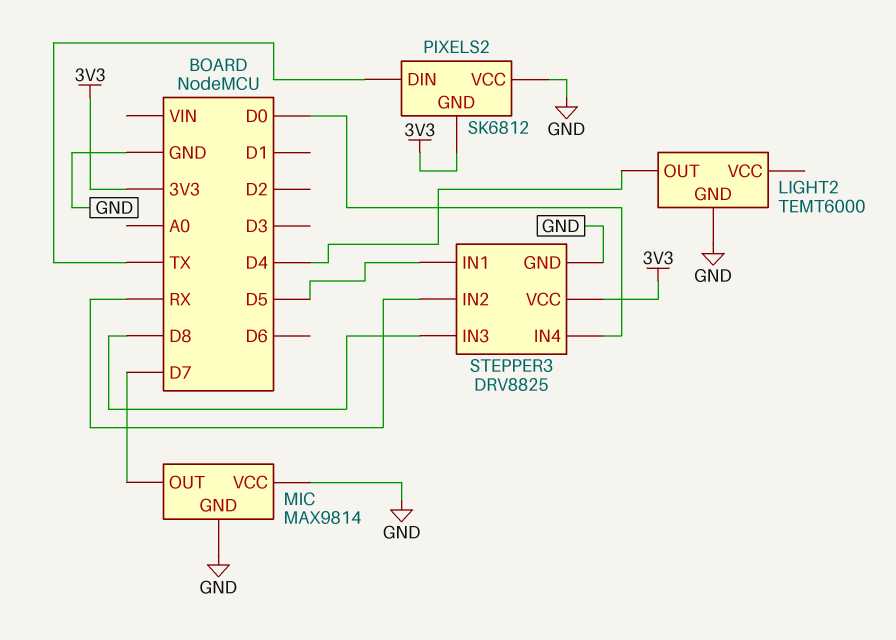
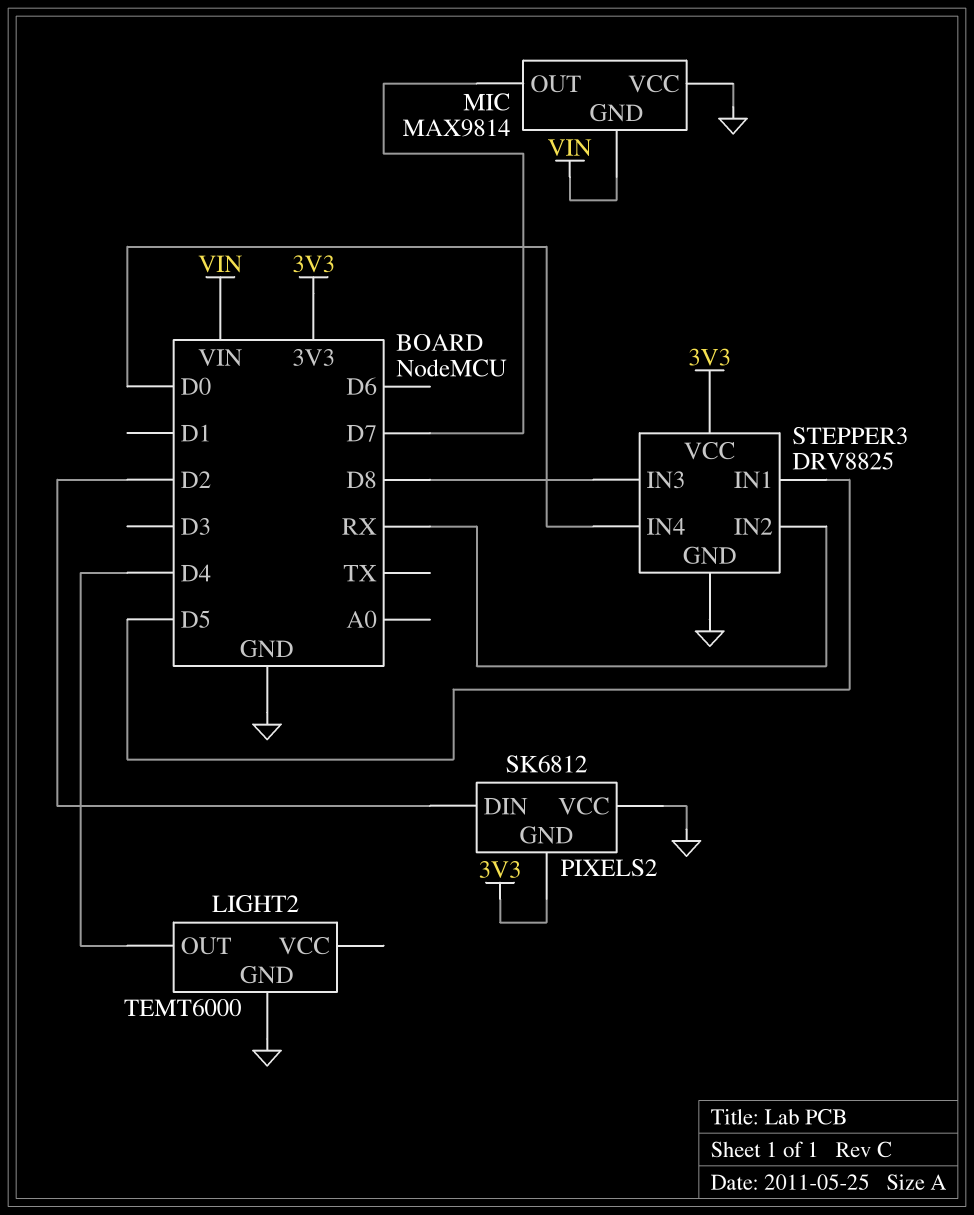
MIC pin GND: GND -> VIN
PIXELS2 pin DIN: TX -> D2

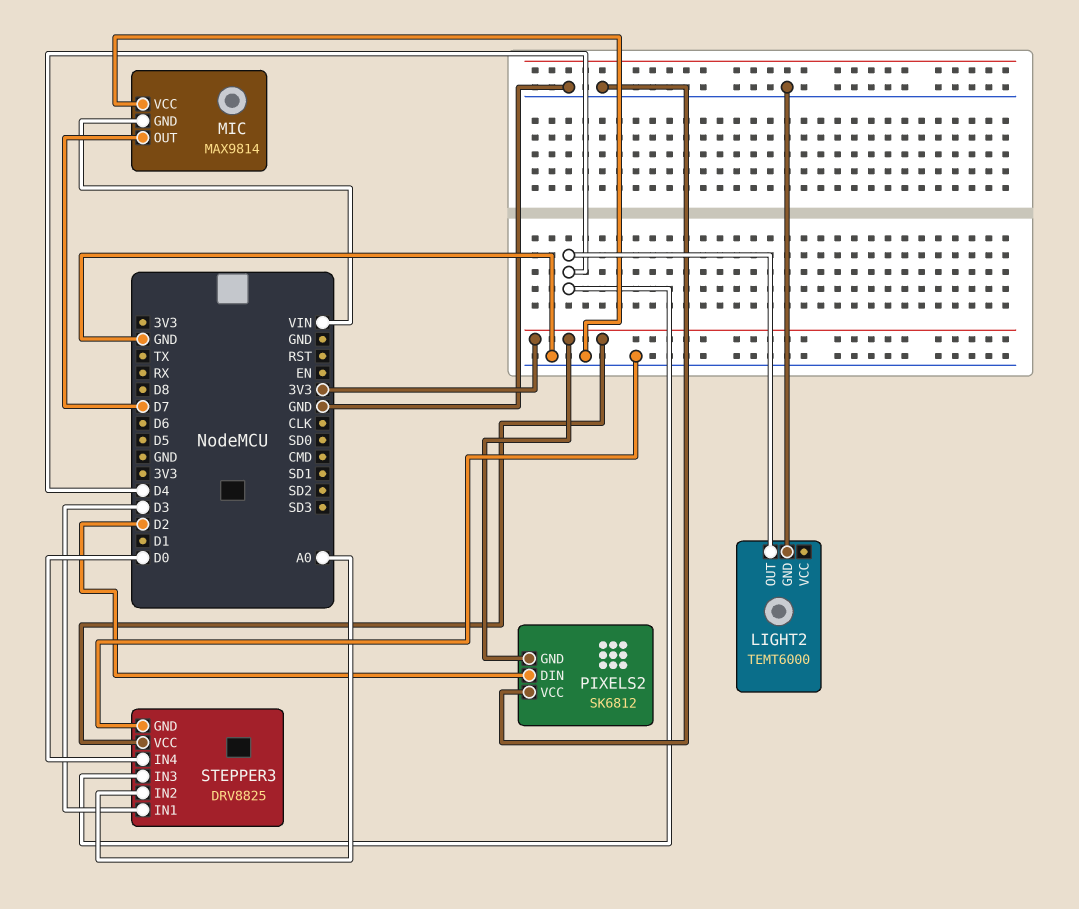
STEPPER3 pin IN1: D5 -> D3
STEPPER3 pin IN2: RX -> A0
STEPPER3 pin IN3: D8 -> D4

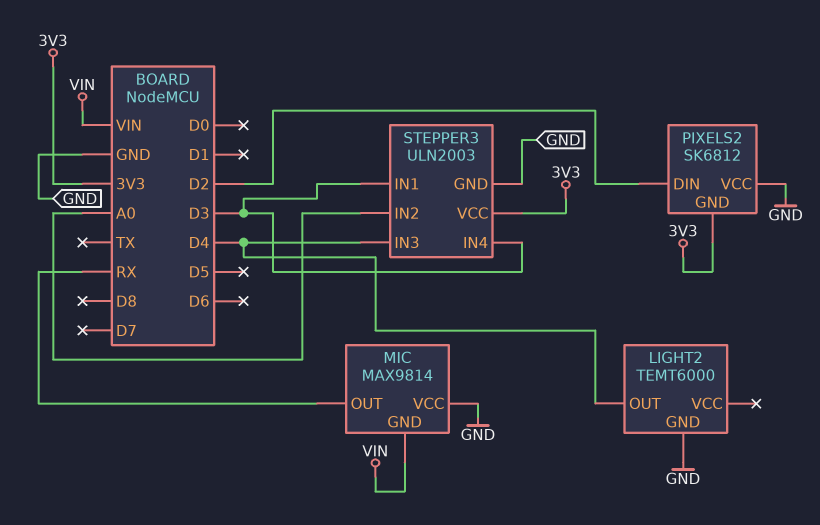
MIC pin OUT: D7 -> RX
STEPPER3: DRV8825 -> ULN2003
STEPPER3 pin IN4: D0 -> D3

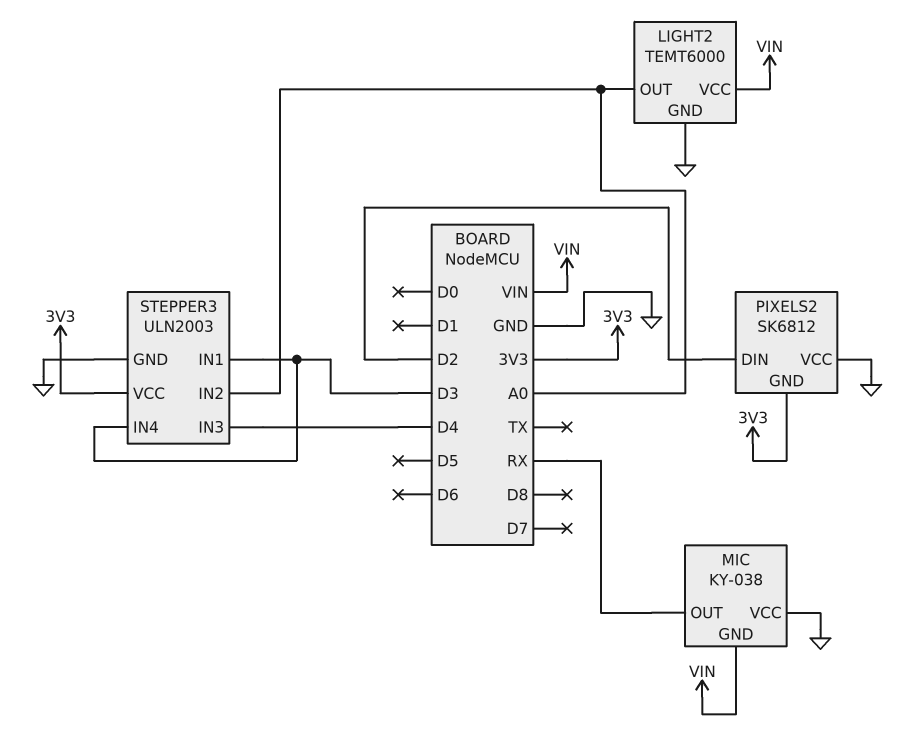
LIGHT2 pin OUT: D4 -> A0
LIGHT2 pin VCC: none -> VIN
MIC: MAX9814 -> KY-038

